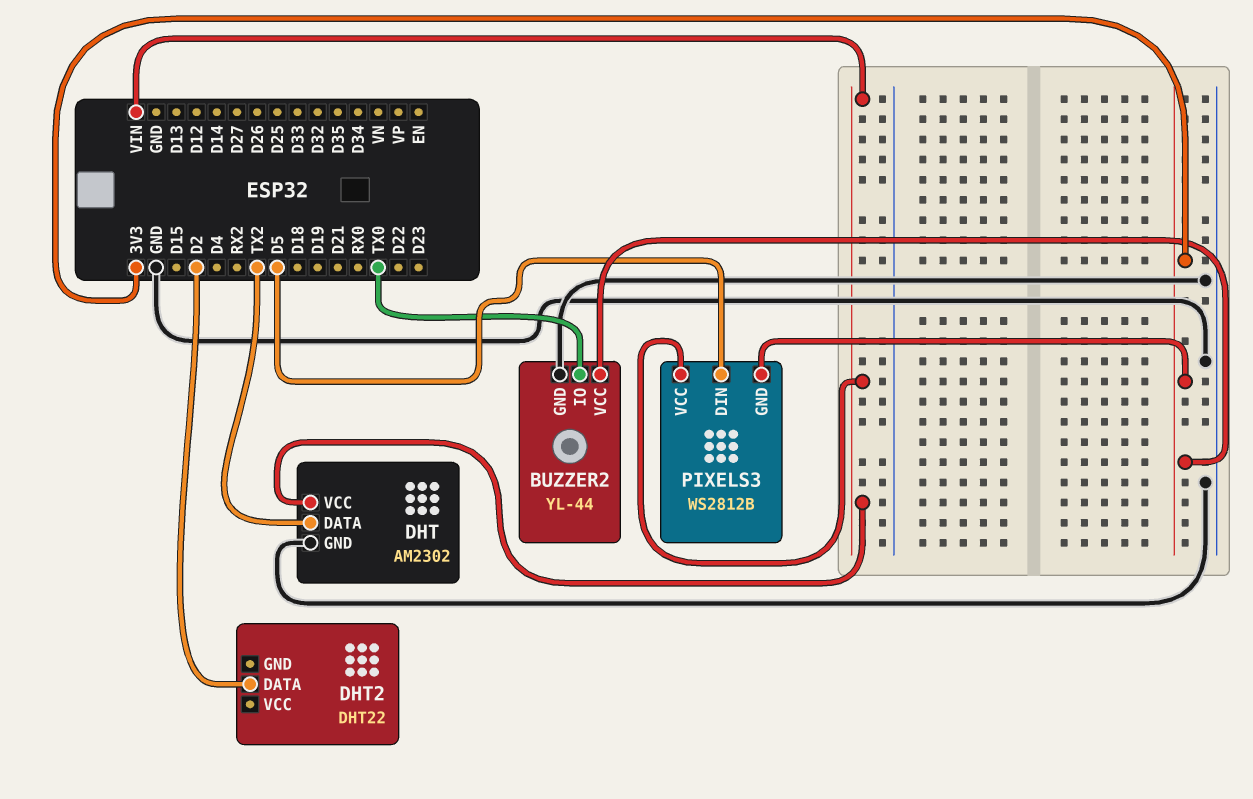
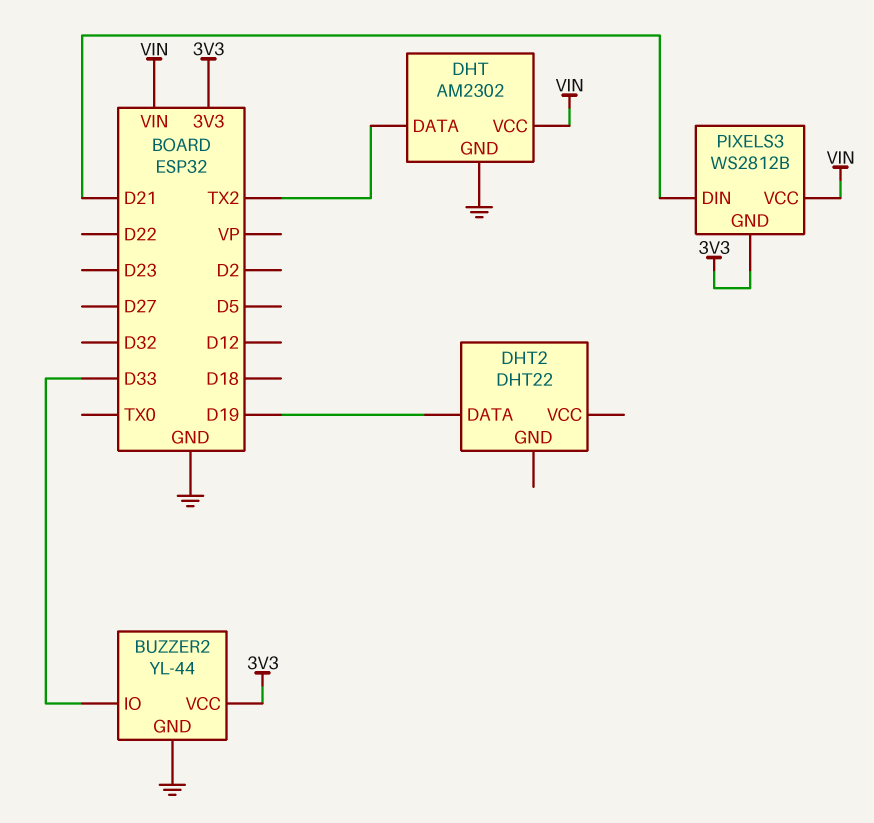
BUZZER2 pin IO: TX0 -> D33
DHT2 pin DATA: D2 -> D19
PIXELS3 pin DIN: D5 -> D21

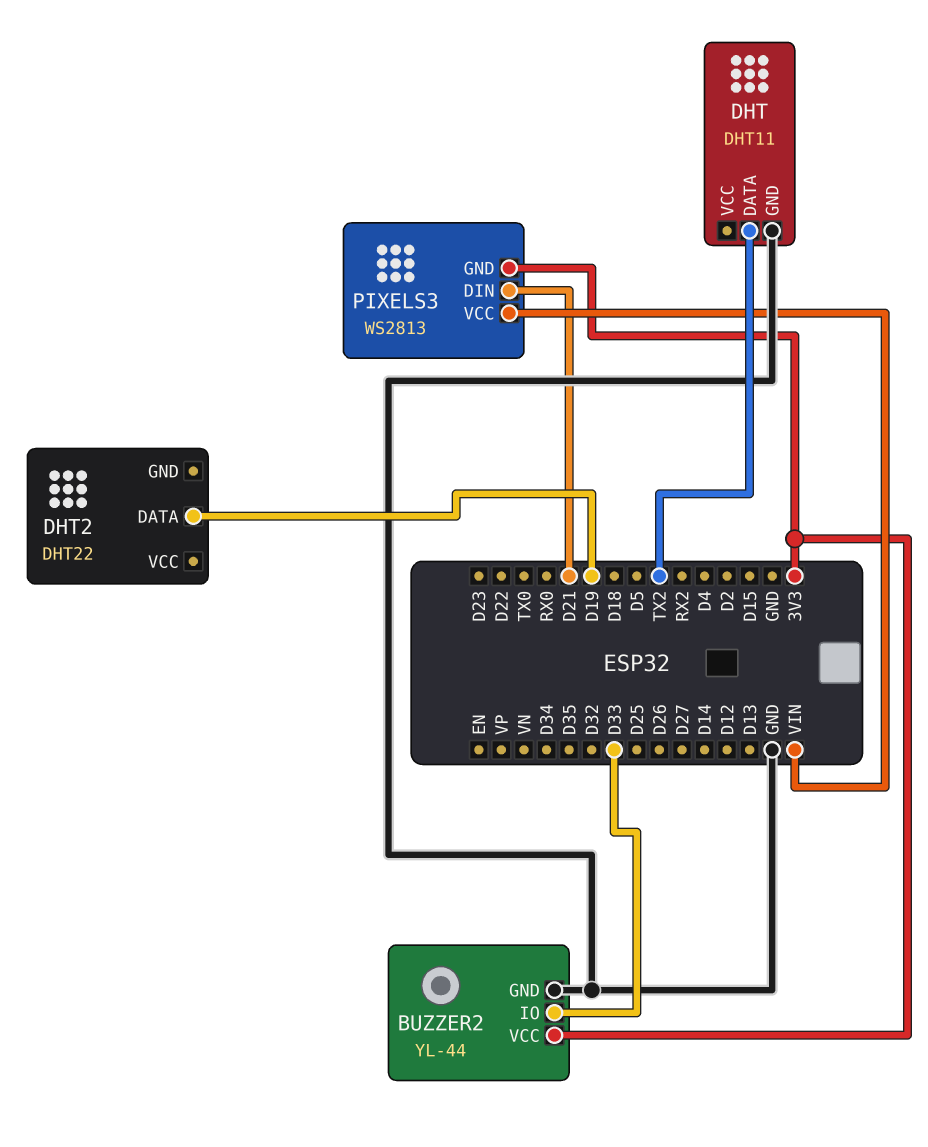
DHT: AM2302 -> DHT11
DHT pin VCC: VIN -> none
PIXELS3: WS2812B -> WS2813

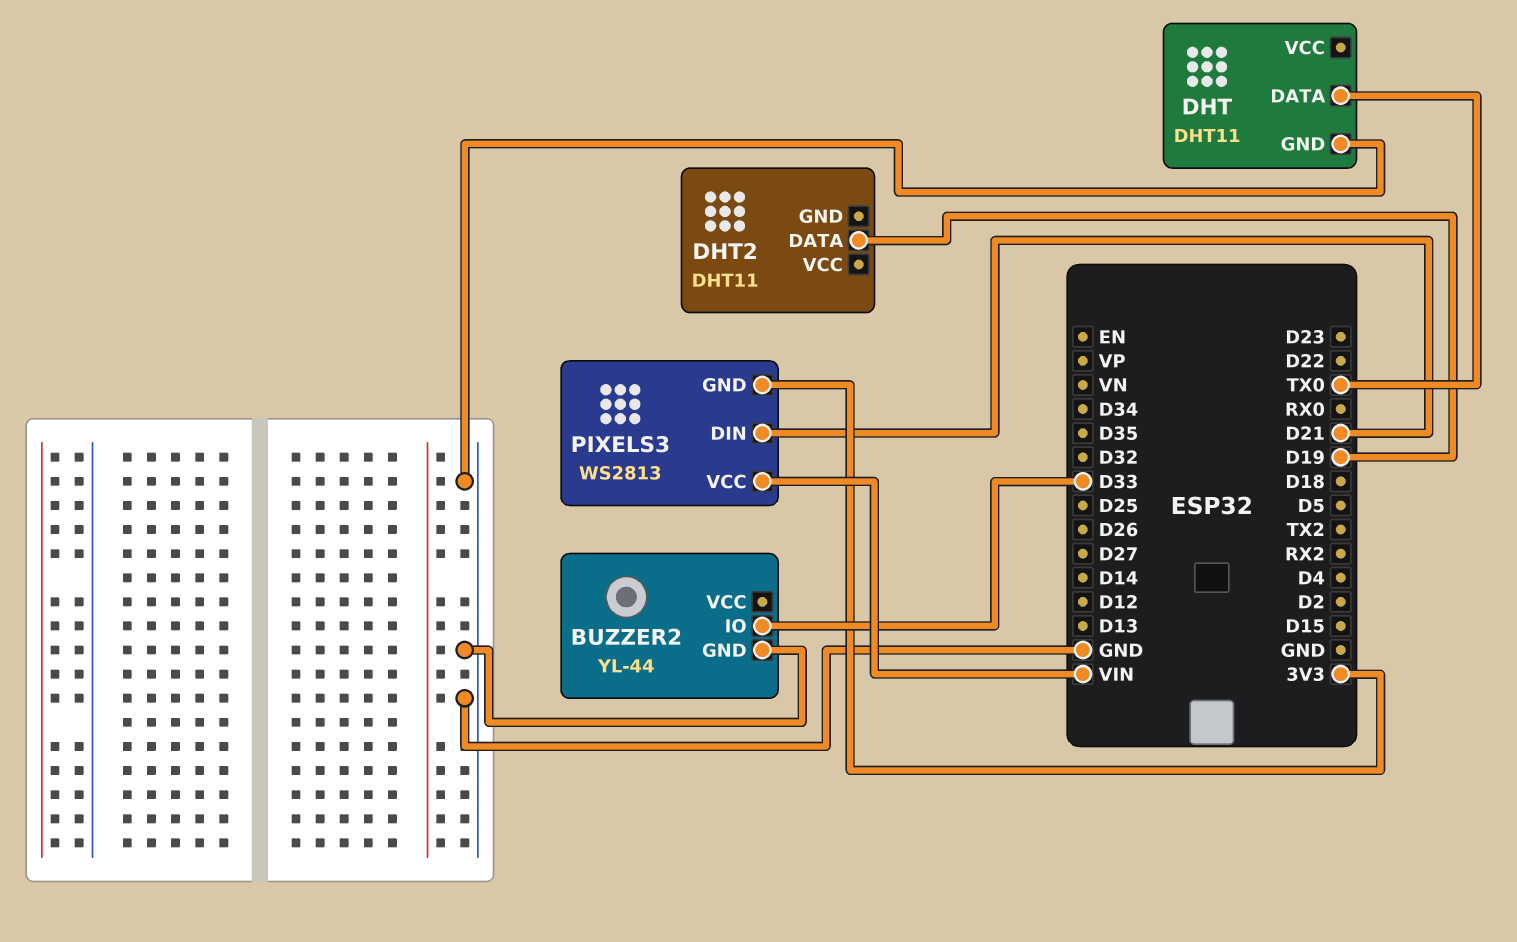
BUZZER2 pin VCC: 3V3 -> none
DHT pin DATA: TX2 -> TX0
DHT2: DHT22 -> DHT11

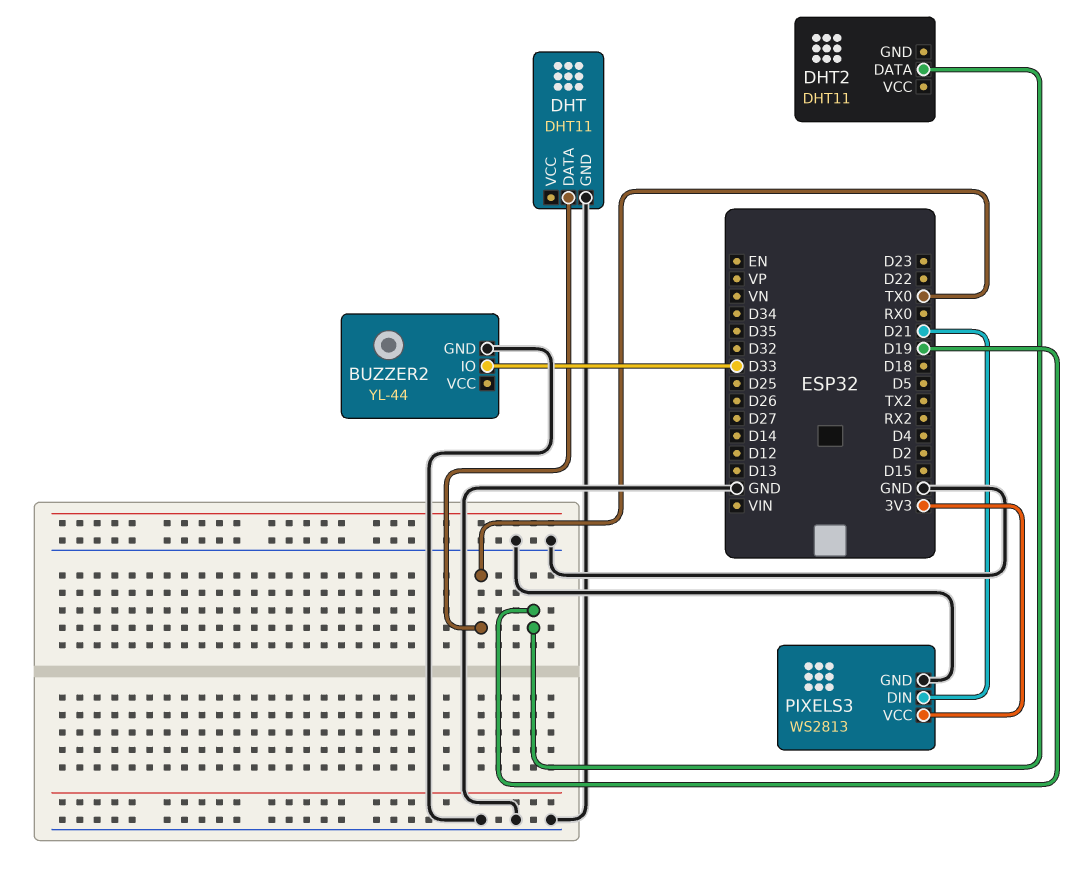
PIXELS3 pin GND: 3V3 -> GND
PIXELS3 pin VCC: VIN -> 3V3

